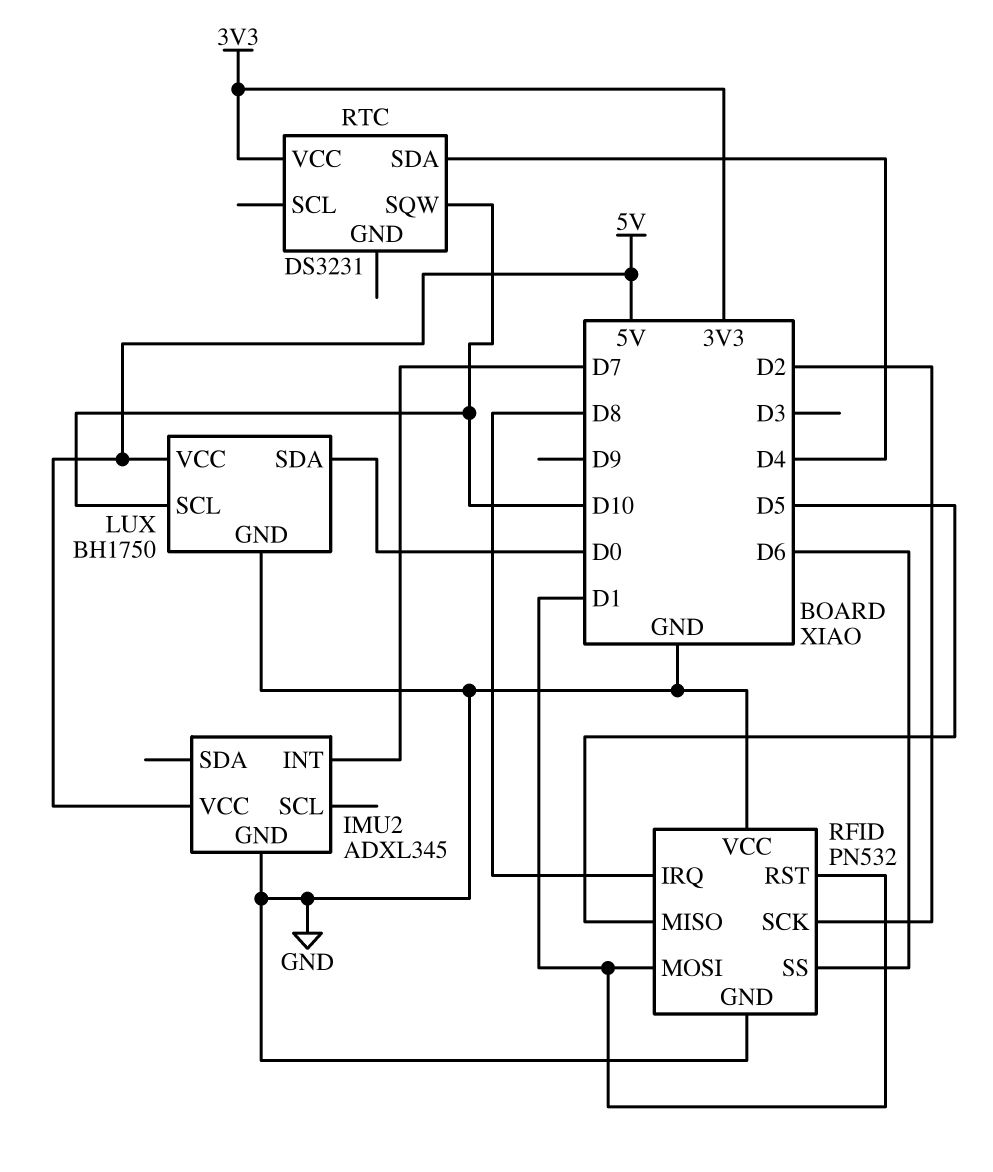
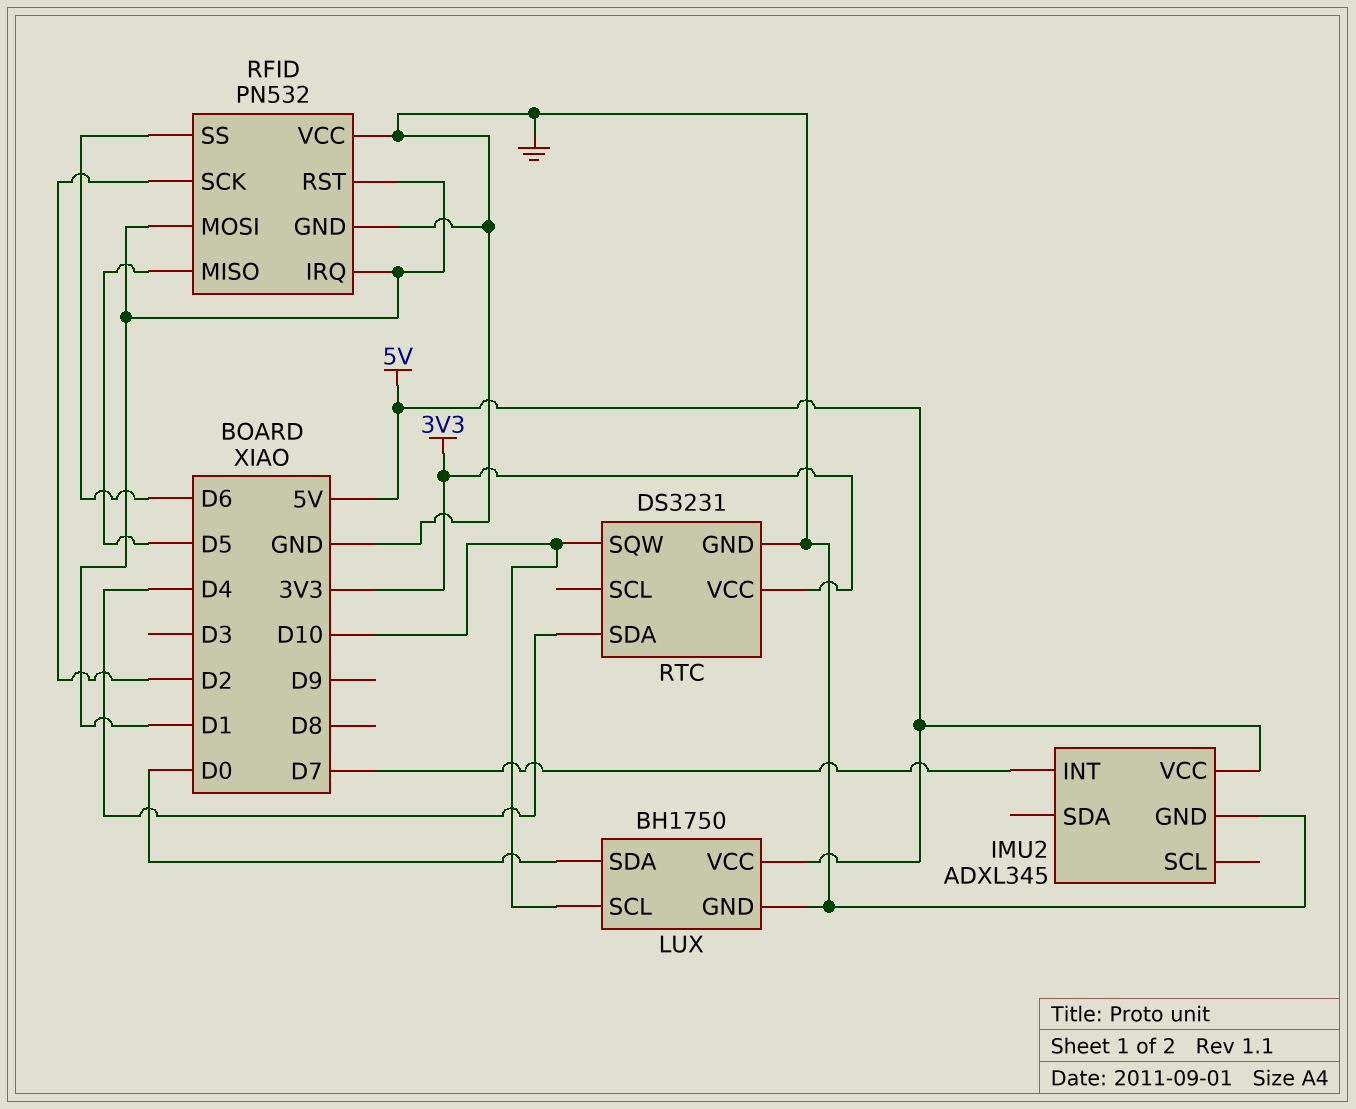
RFID pin IRQ: D8 -> D1
RTC pin GND: none -> GND

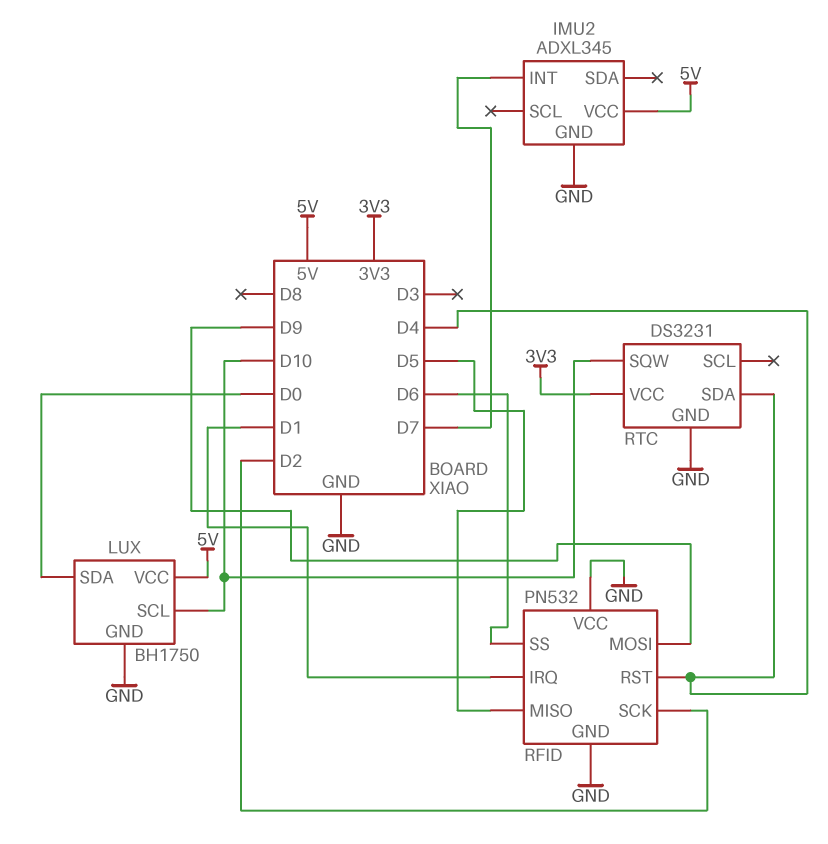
RFID pin MOSI: D1 -> D9
RFID pin RST: D1 -> D4

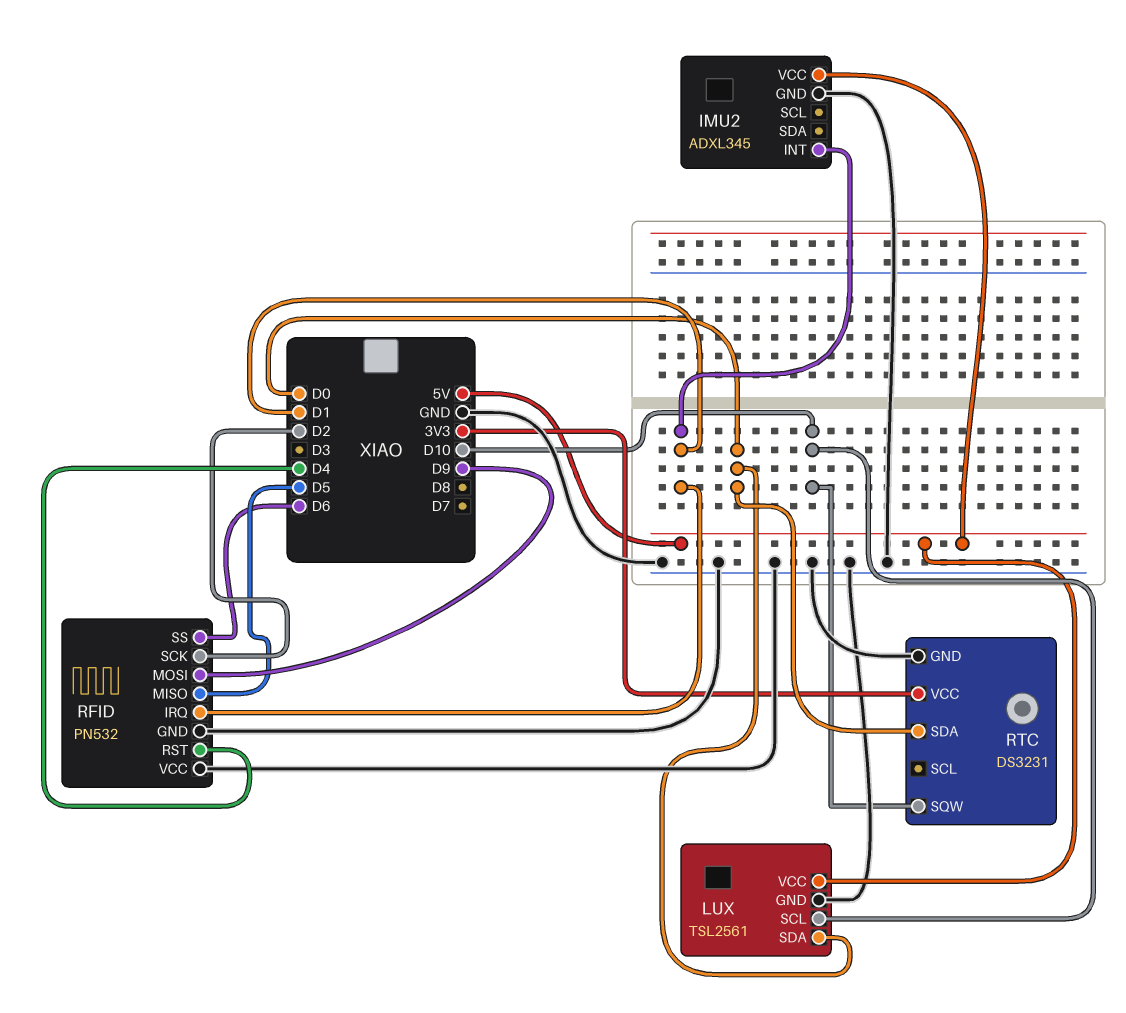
IMU2 pin INT: D7 -> D1
LUX: BH1750 -> TSL2561
RTC pin SDA: D4 -> D0

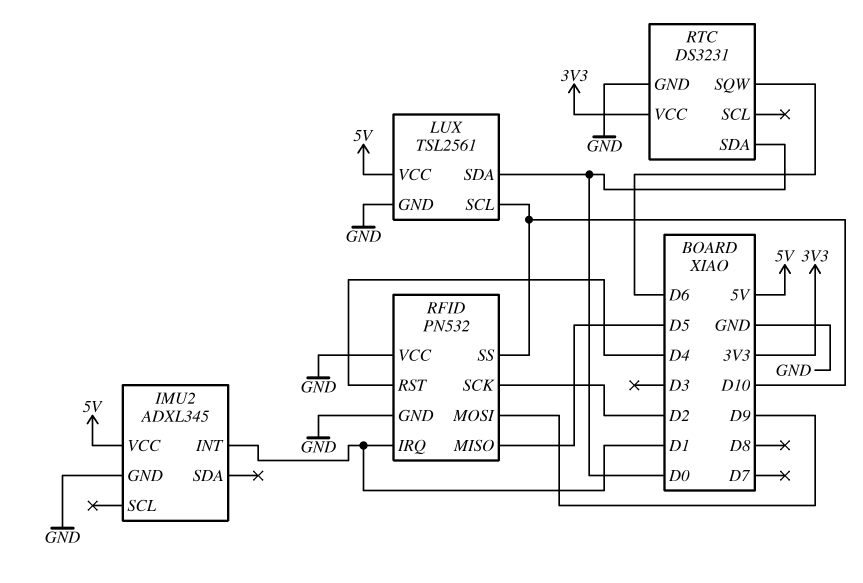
RFID pin SS: D6 -> D10
RTC pin SQW: D10 -> D6

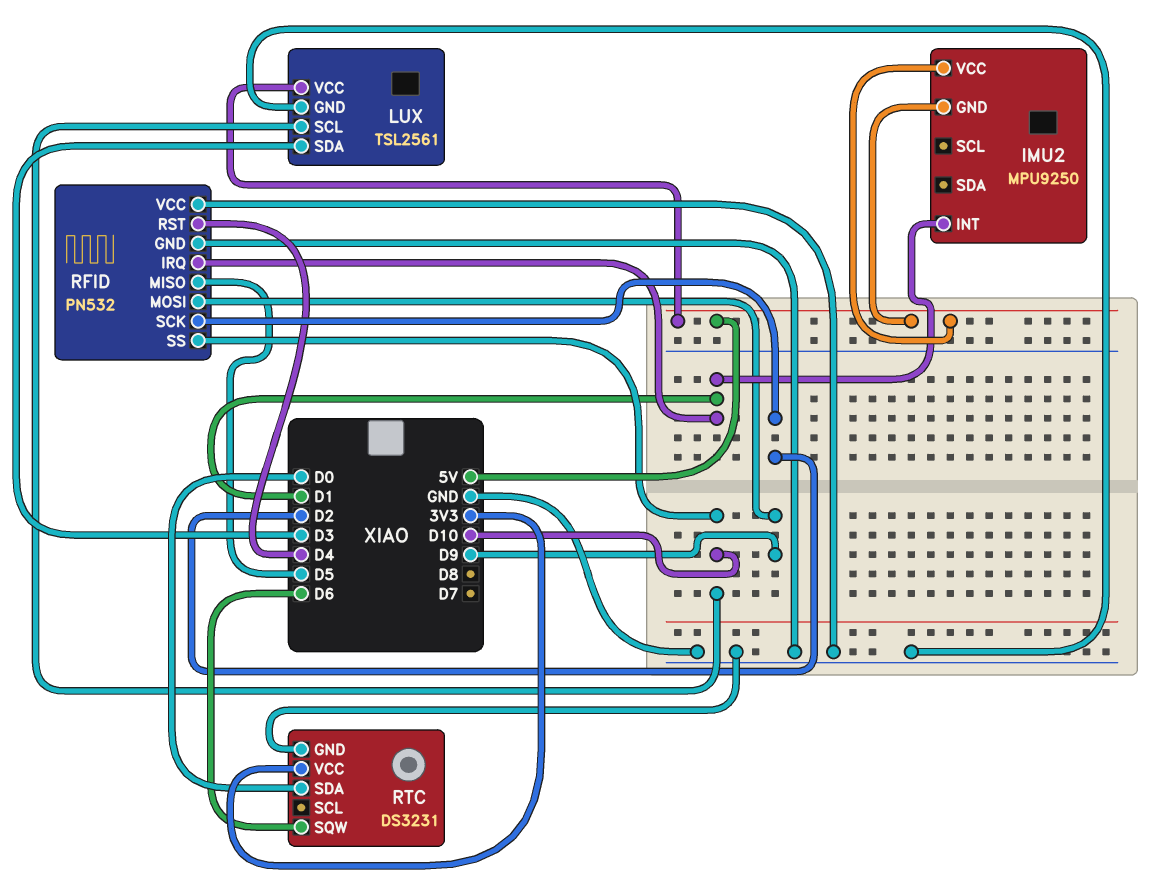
IMU2: ADXL345 -> MPU9250
IMU2 pin GND: GND -> 5V
LUX pin SDA: D0 -> D3

